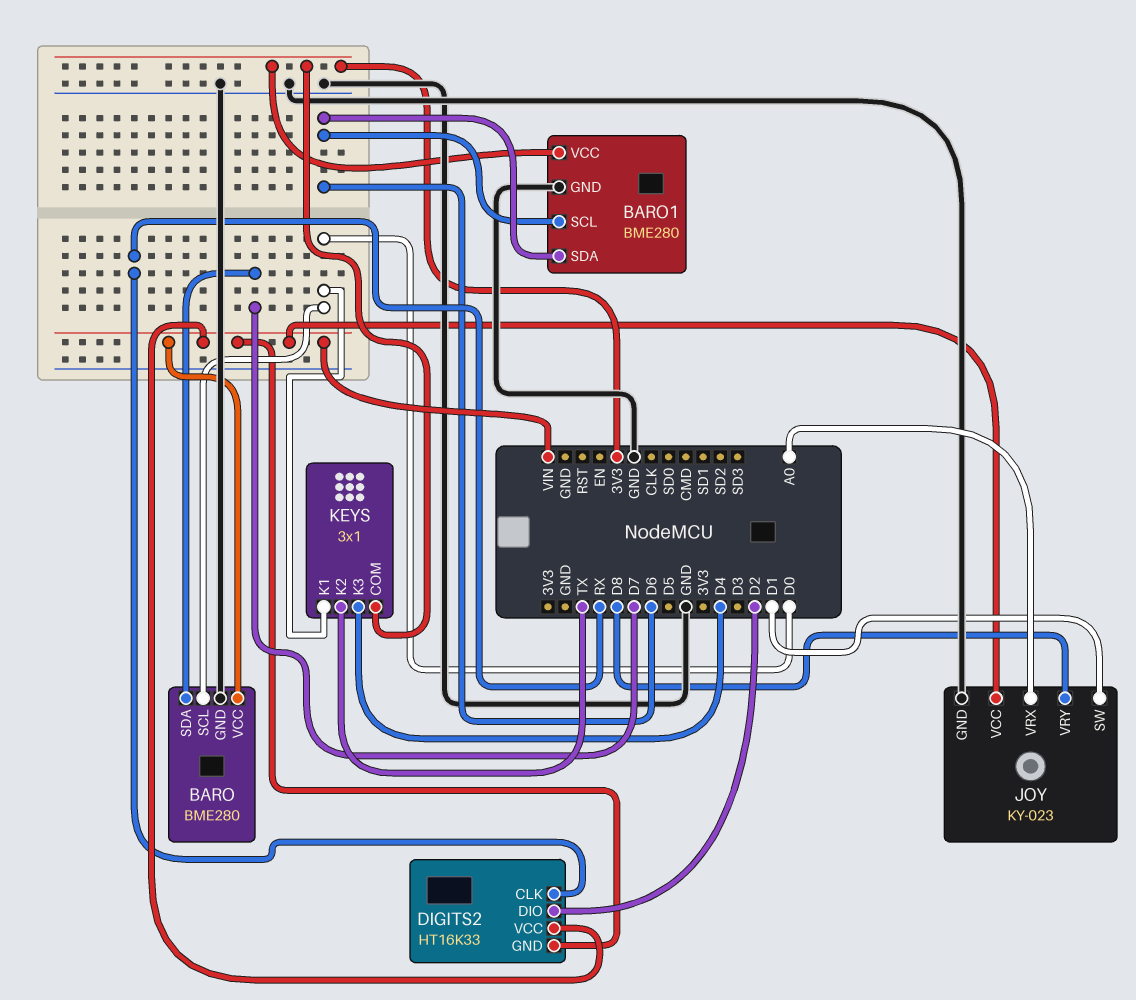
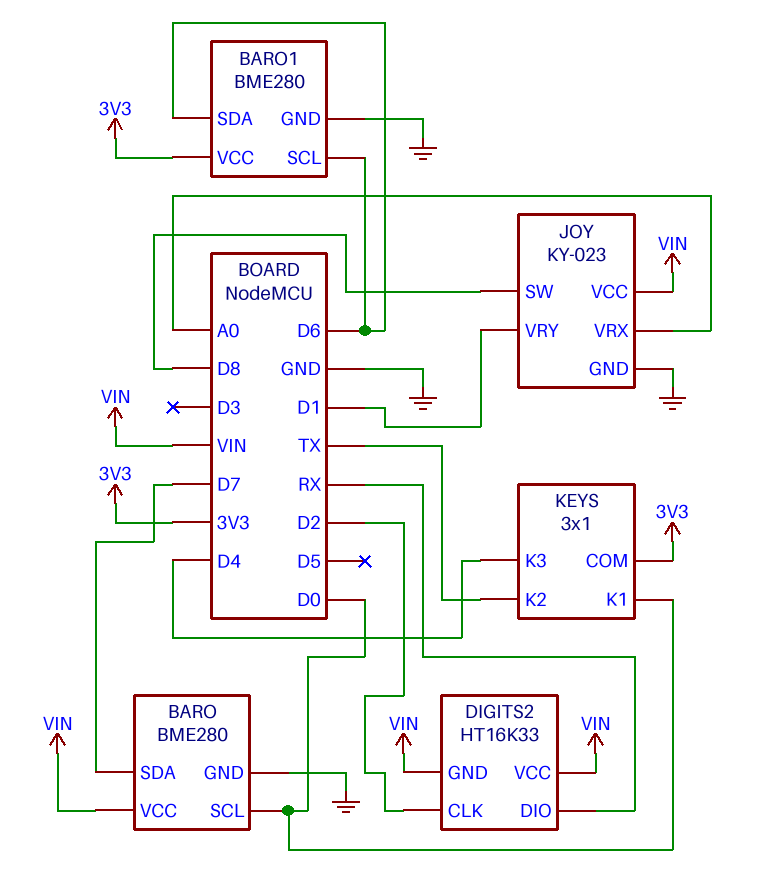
DIGITS2 pin CLK: RX -> D2
DIGITS2 pin DIO: D2 -> RX
JOY pin SW: D1 -> D8
JOY pin VRY: D8 -> D1

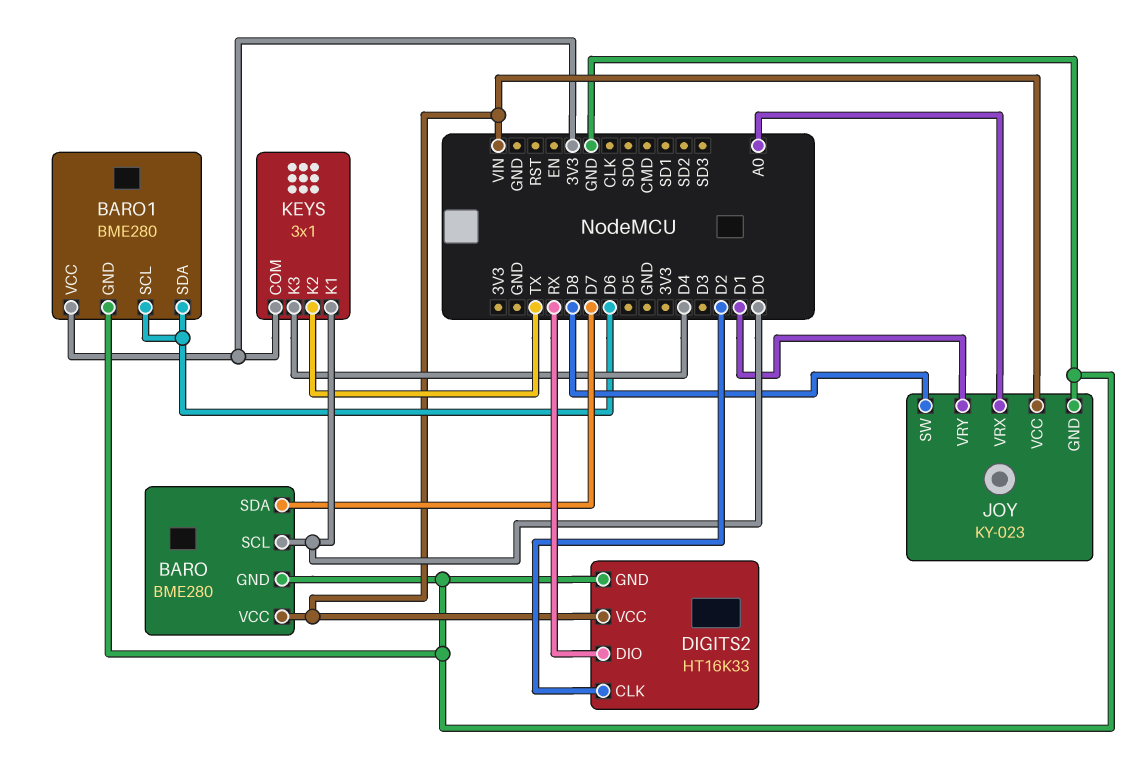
DIGITS2 pin GND: VIN -> GND

